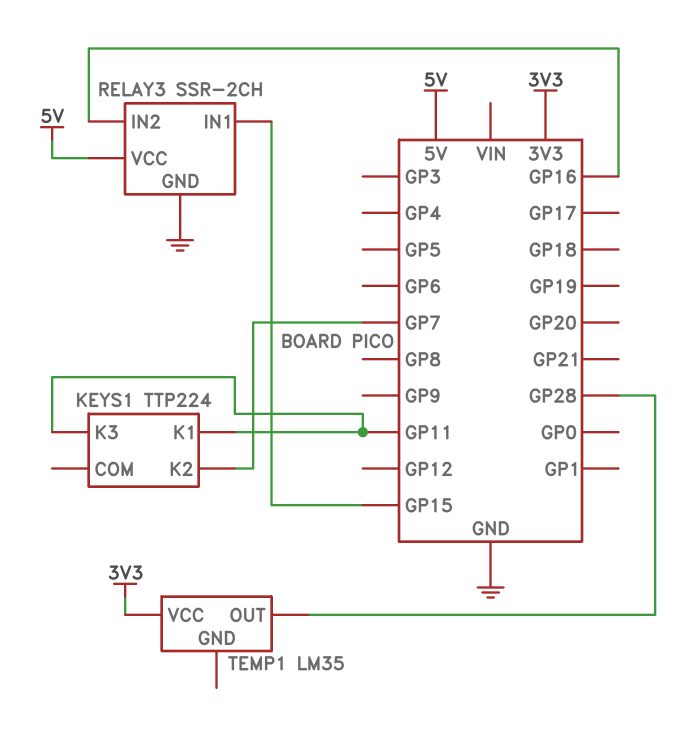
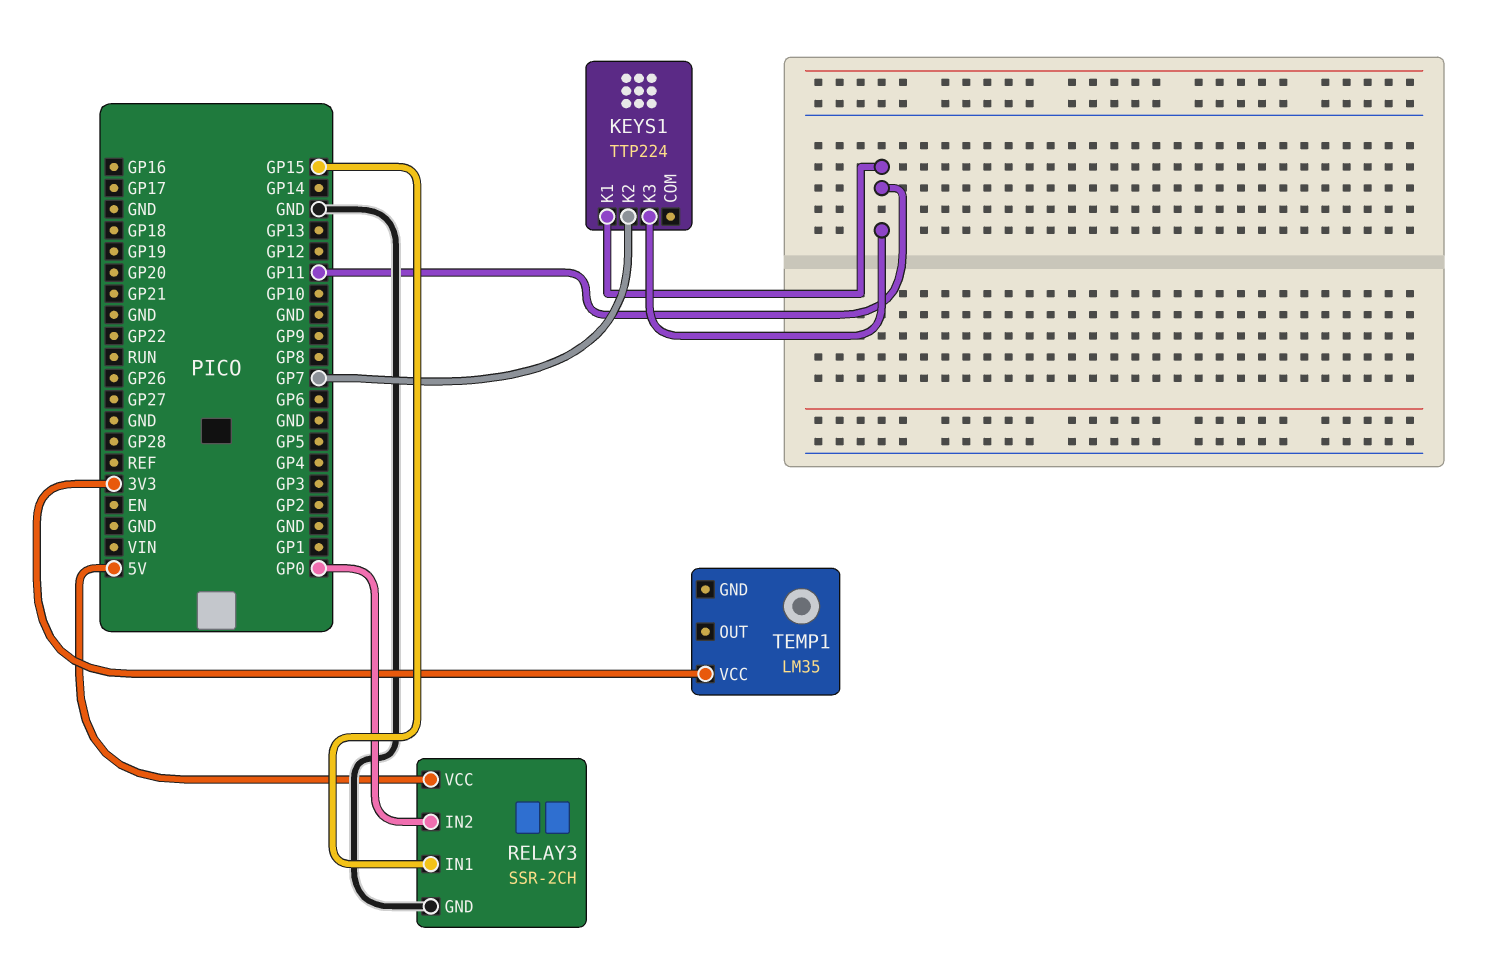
RELAY3 pin IN2: GP16 -> GP0
TEMP1 pin OUT: GP28 -> none

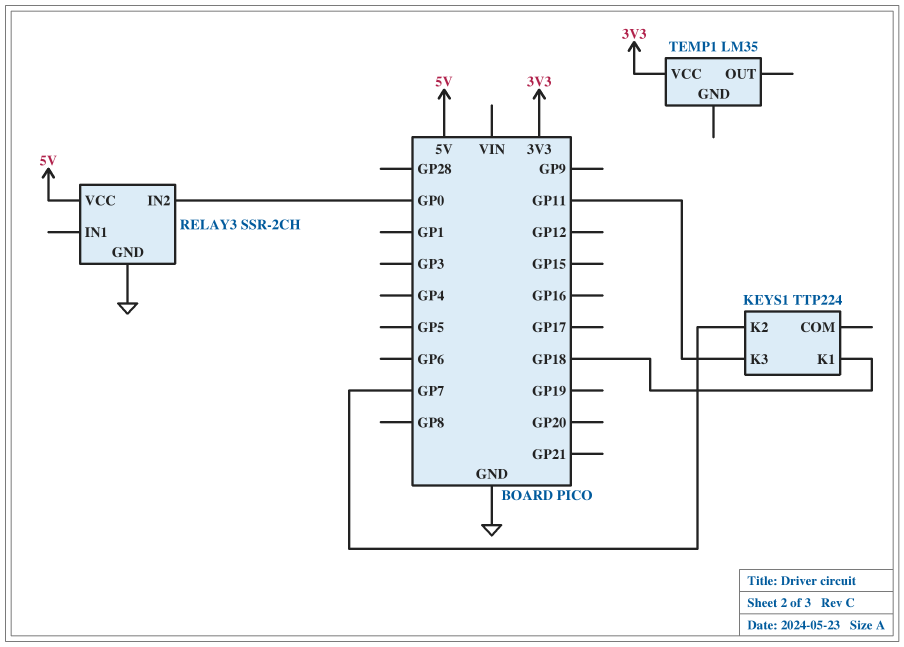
KEYS1 pin K1: GP11 -> GP18
RELAY3 pin IN1: GP15 -> none

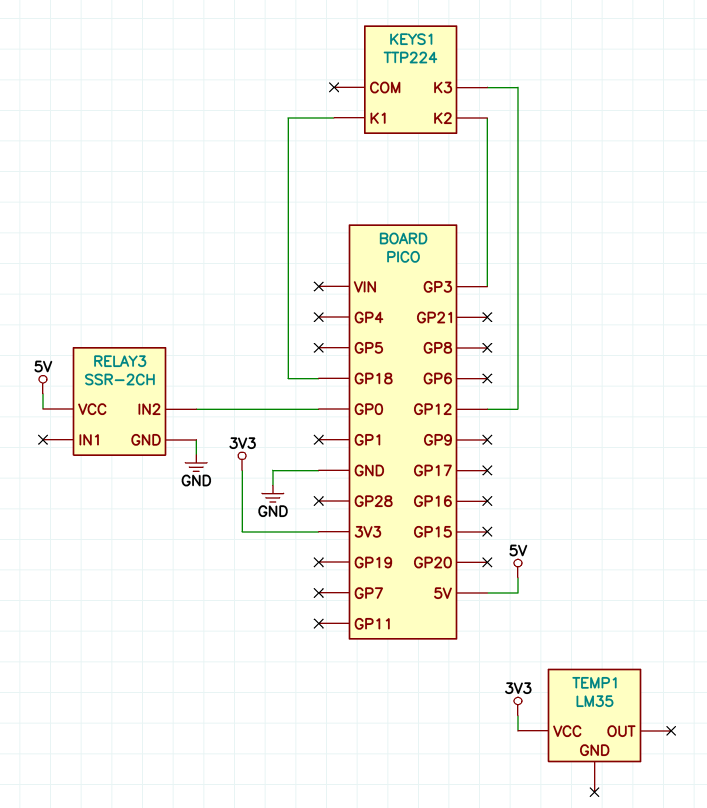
KEYS1 pin K2: GP7 -> GP3
KEYS1 pin K3: GP11 -> GP12

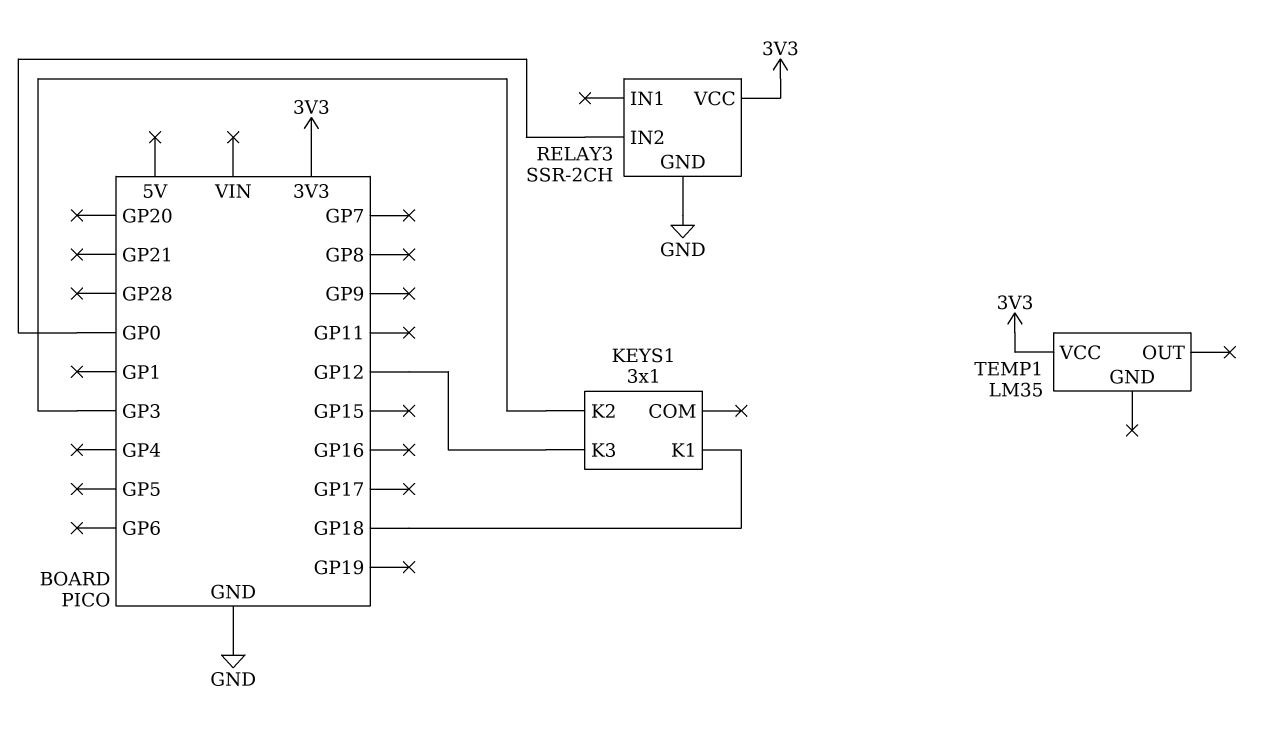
KEYS1: TTP224 -> 3x1
RELAY3 pin VCC: 5V -> 3V3

